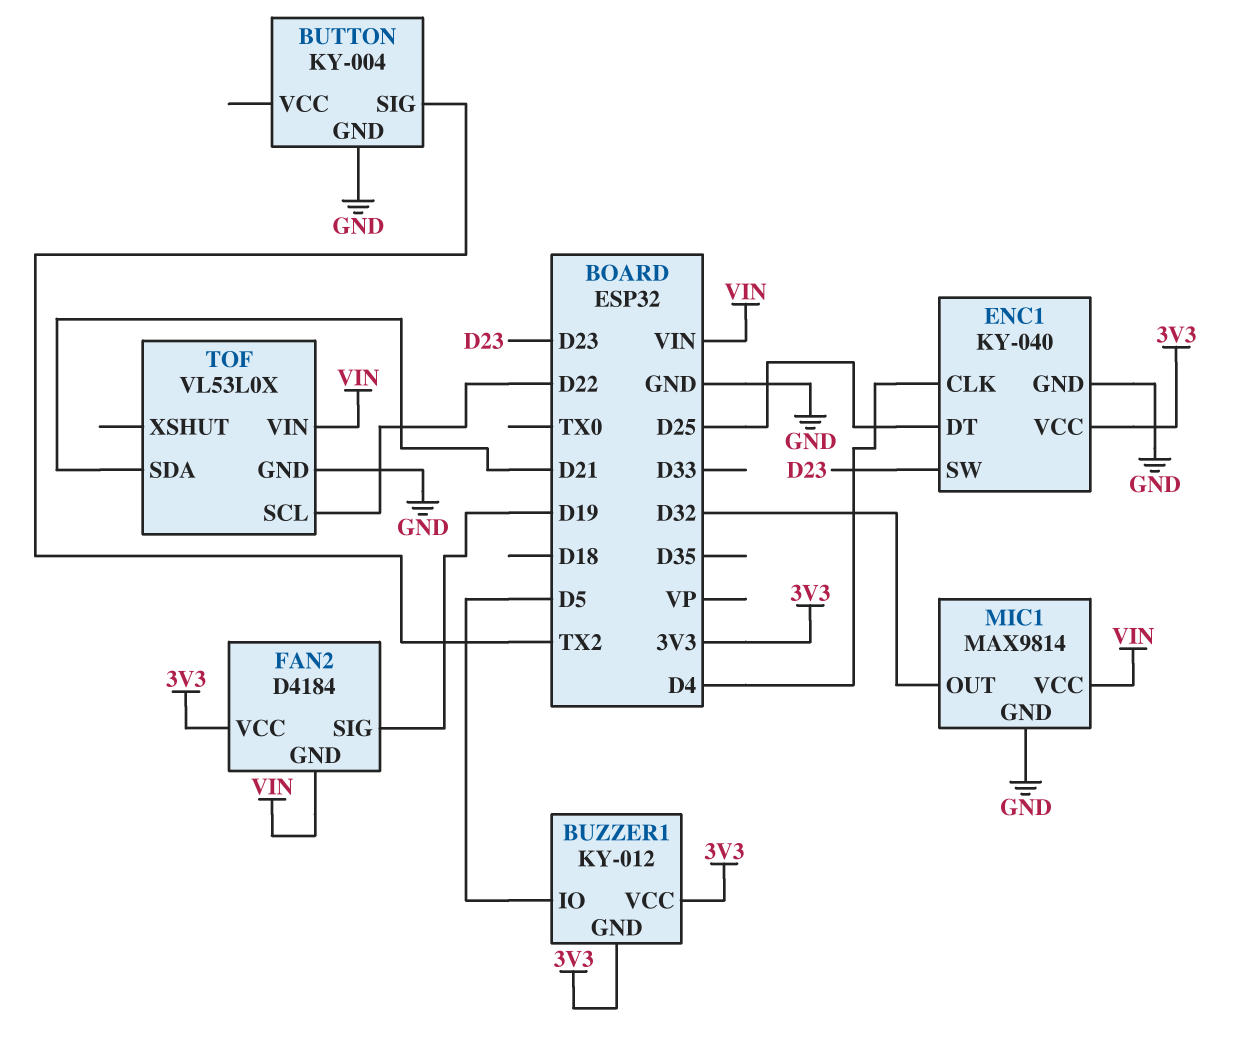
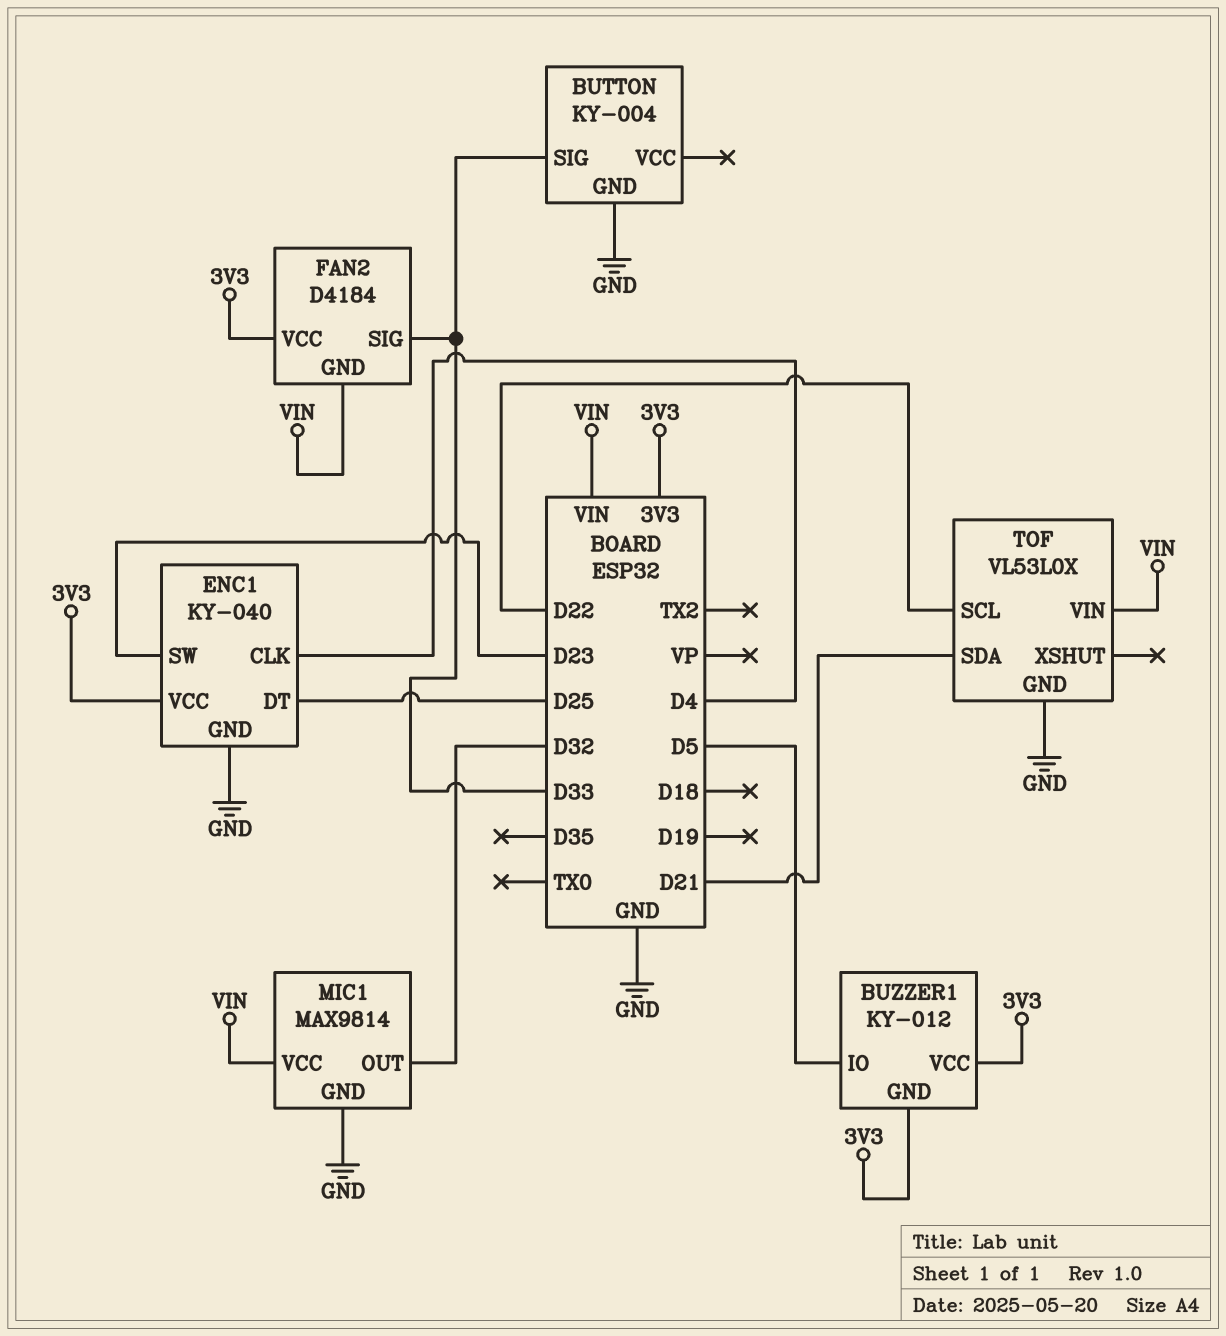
BUTTON pin SIG: TX2 -> D33
FAN2 pin SIG: D19 -> D33

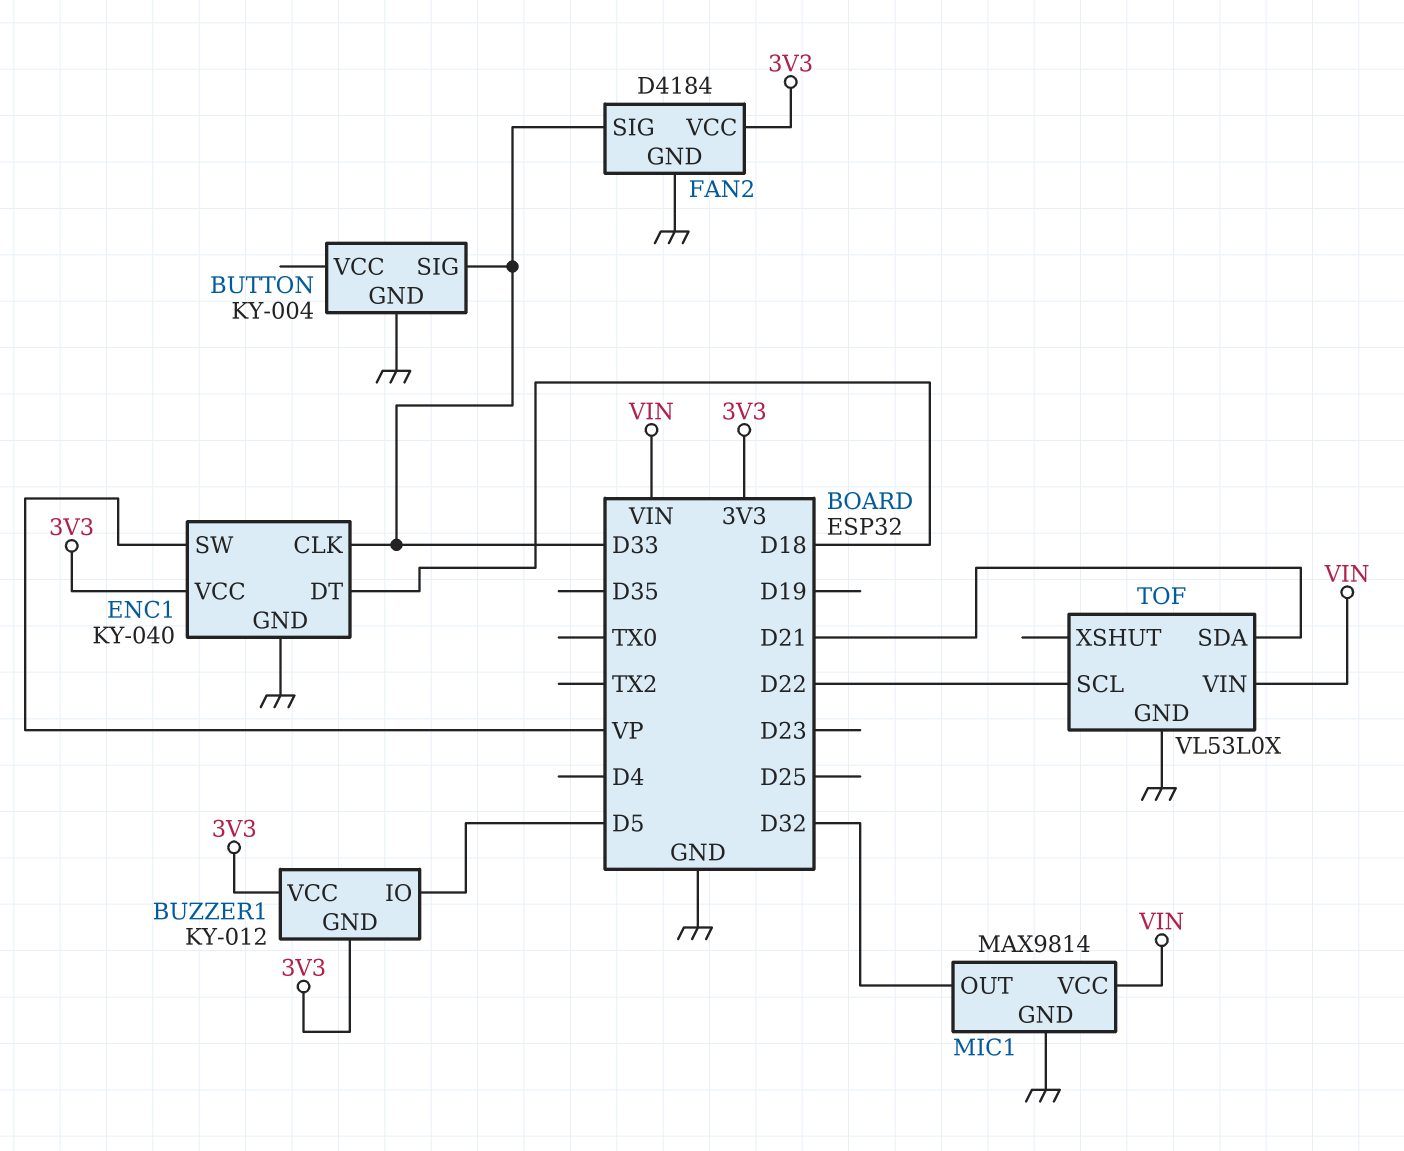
ENC1 pin CLK: D4 -> D33
ENC1 pin DT: D25 -> D18
ENC1 pin SW: D23 -> VP
FAN2 pin GND: VIN -> GND

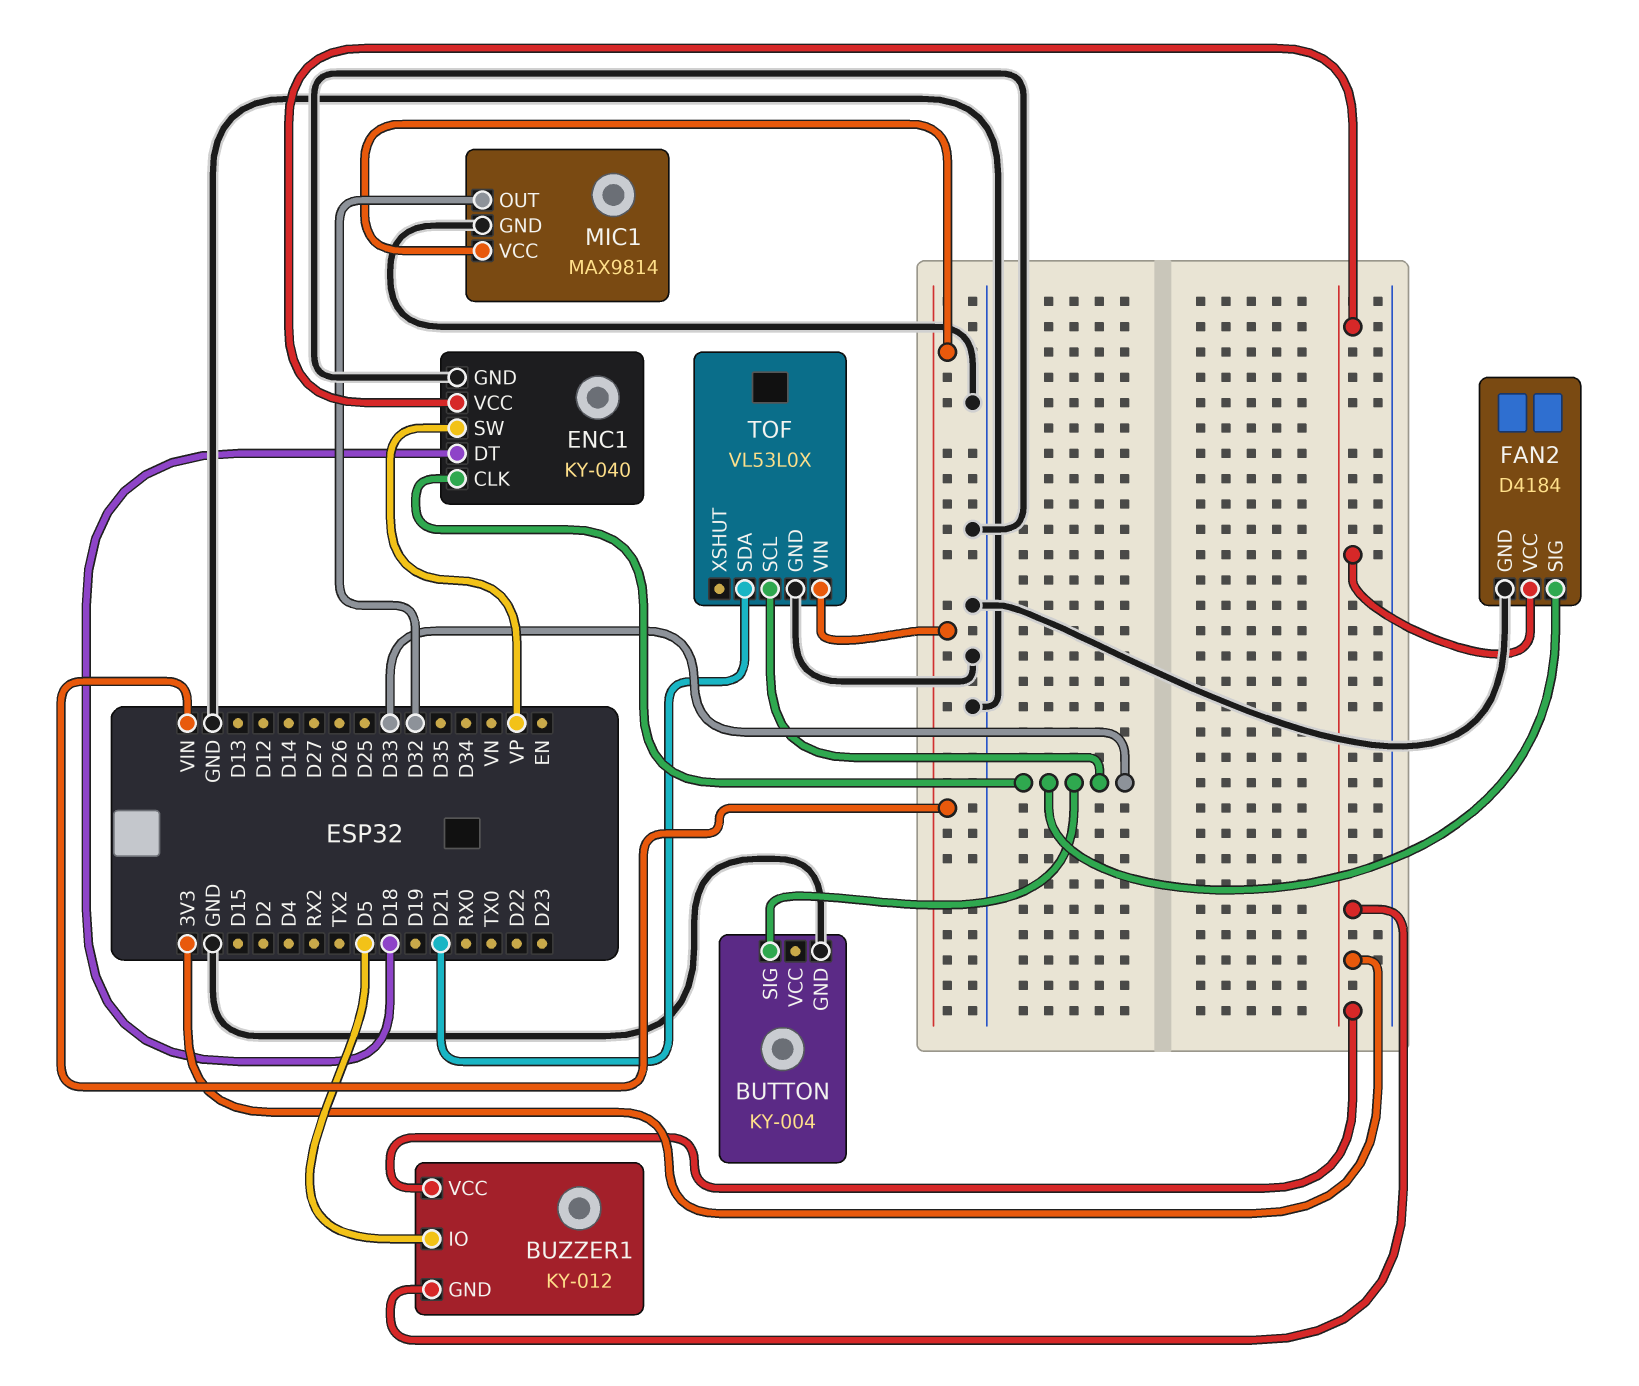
TOF pin SCL: D22 -> D33

